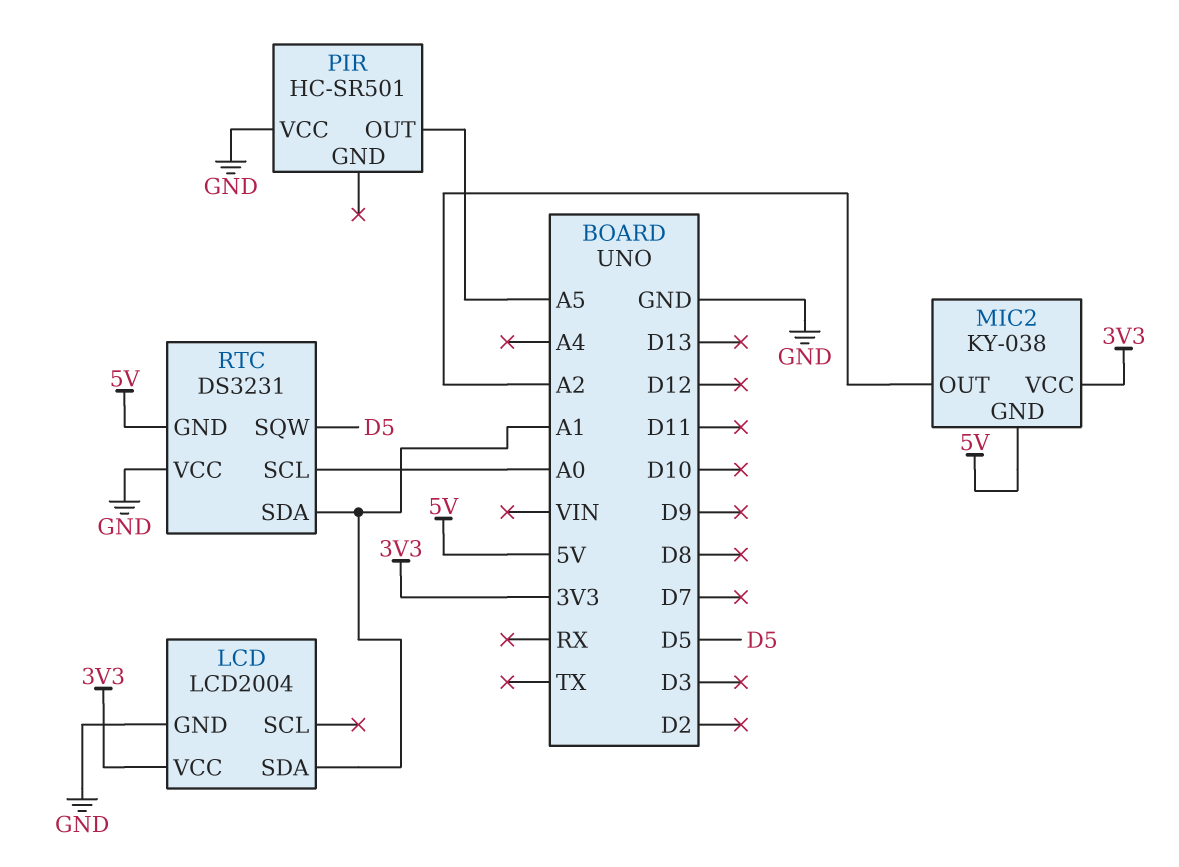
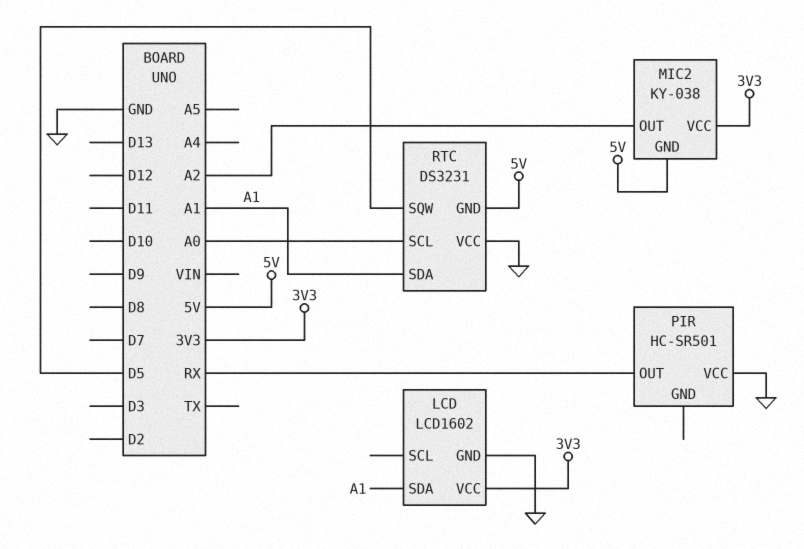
LCD: LCD2004 -> LCD1602
PIR pin OUT: A5 -> RX

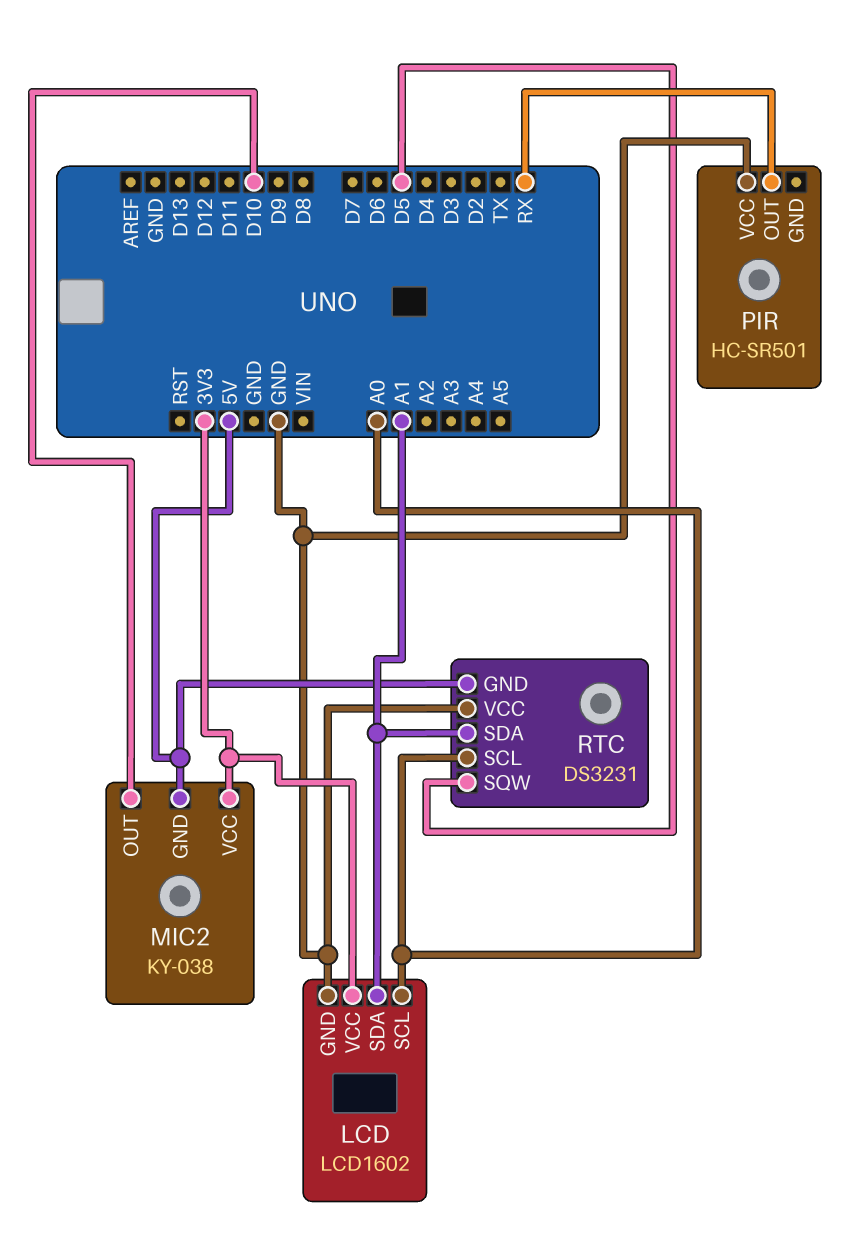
LCD pin SCL: none -> A0
MIC2 pin OUT: A2 -> D10

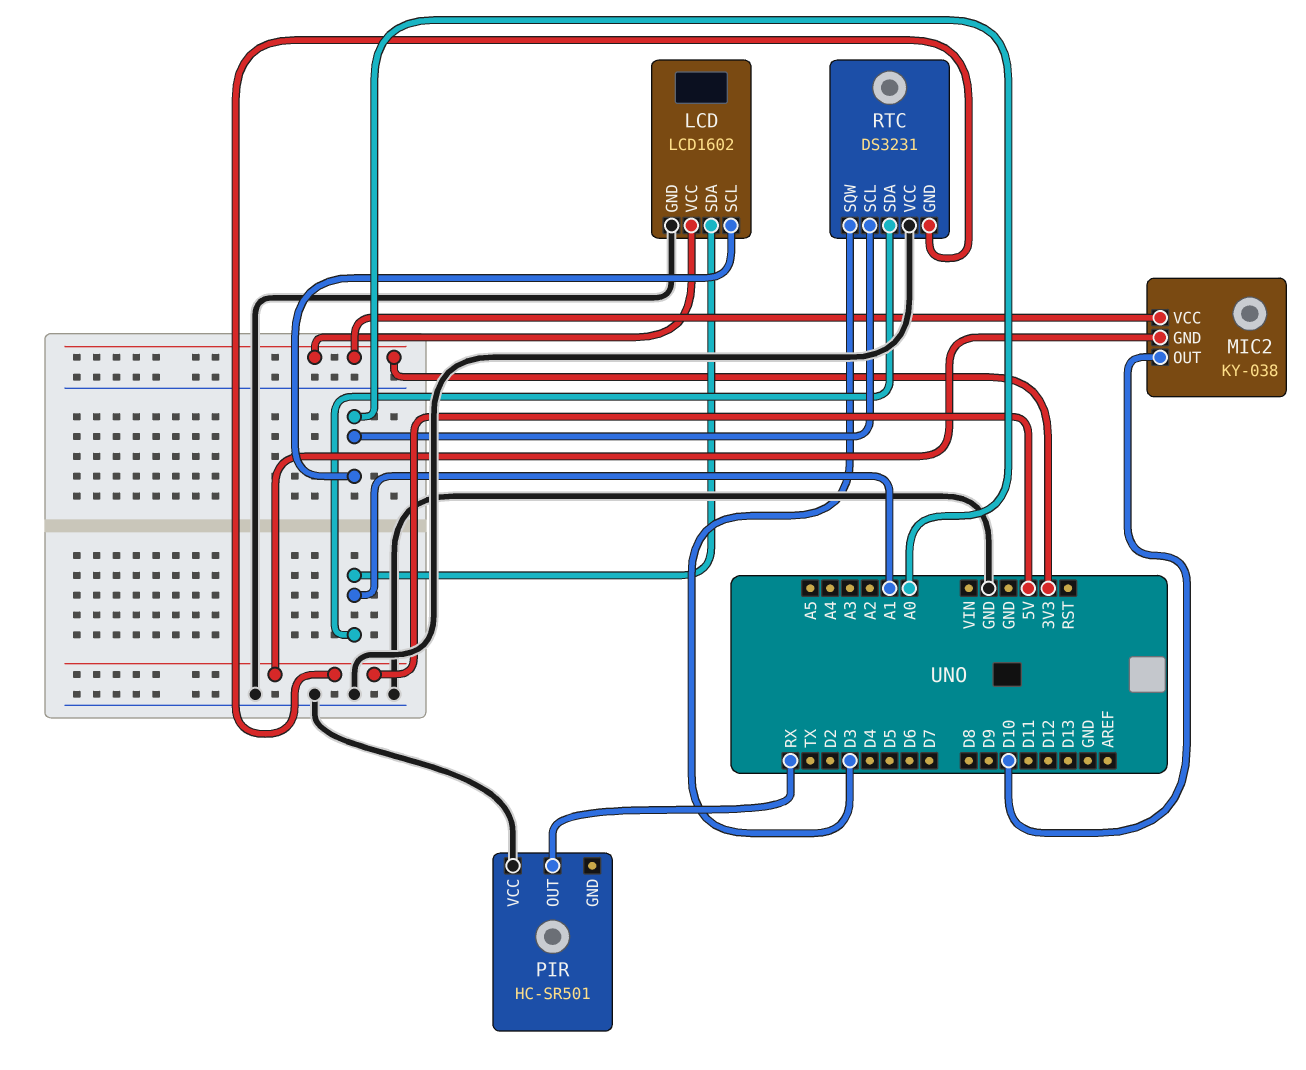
RTC pin SQW: D5 -> D3

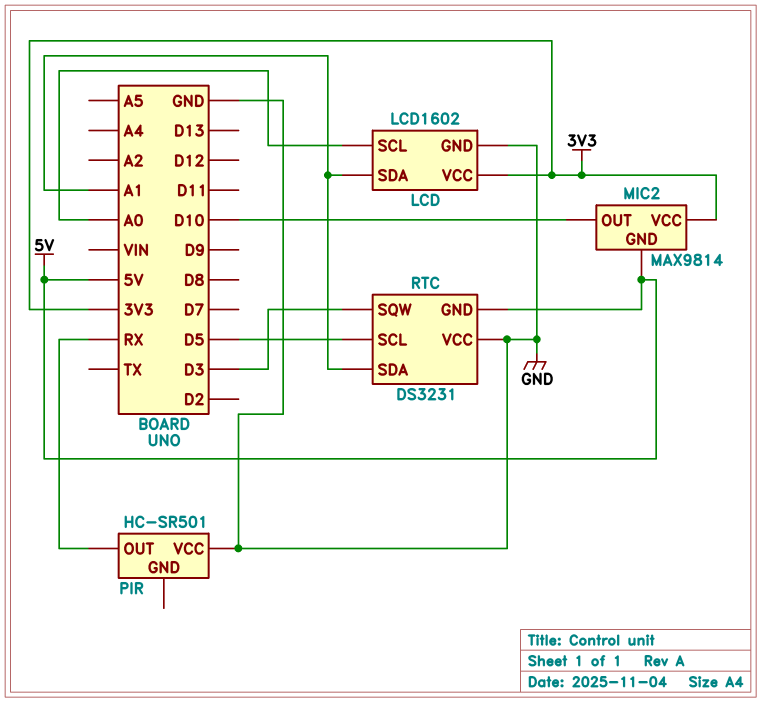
MIC2: KY-038 -> MAX9814
RTC pin SCL: A0 -> D5

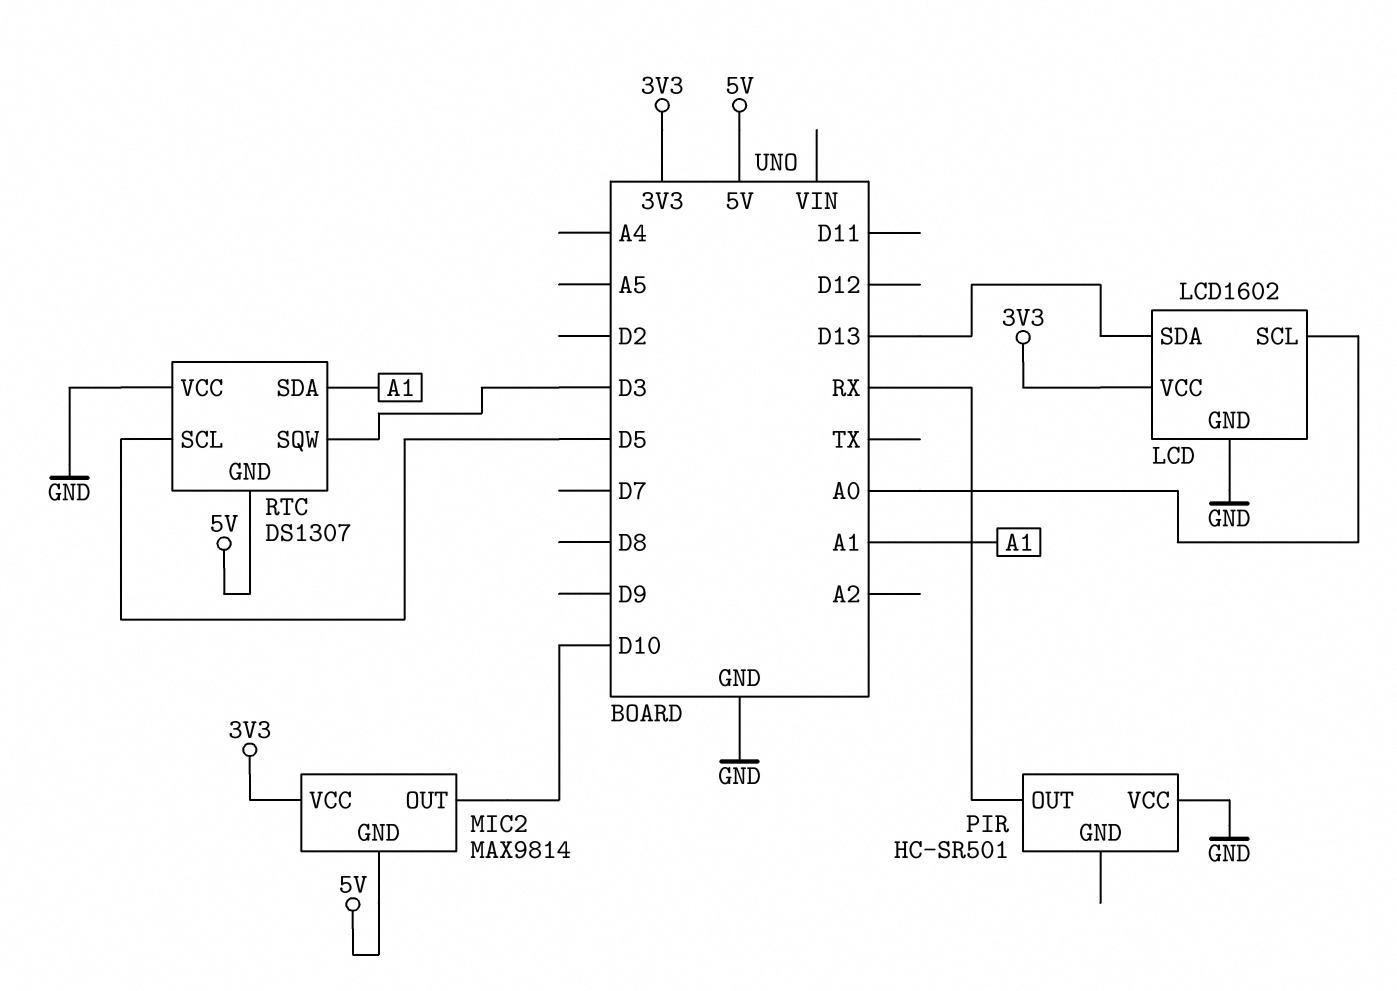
LCD pin SDA: A1 -> D13
RTC: DS3231 -> DS1307

